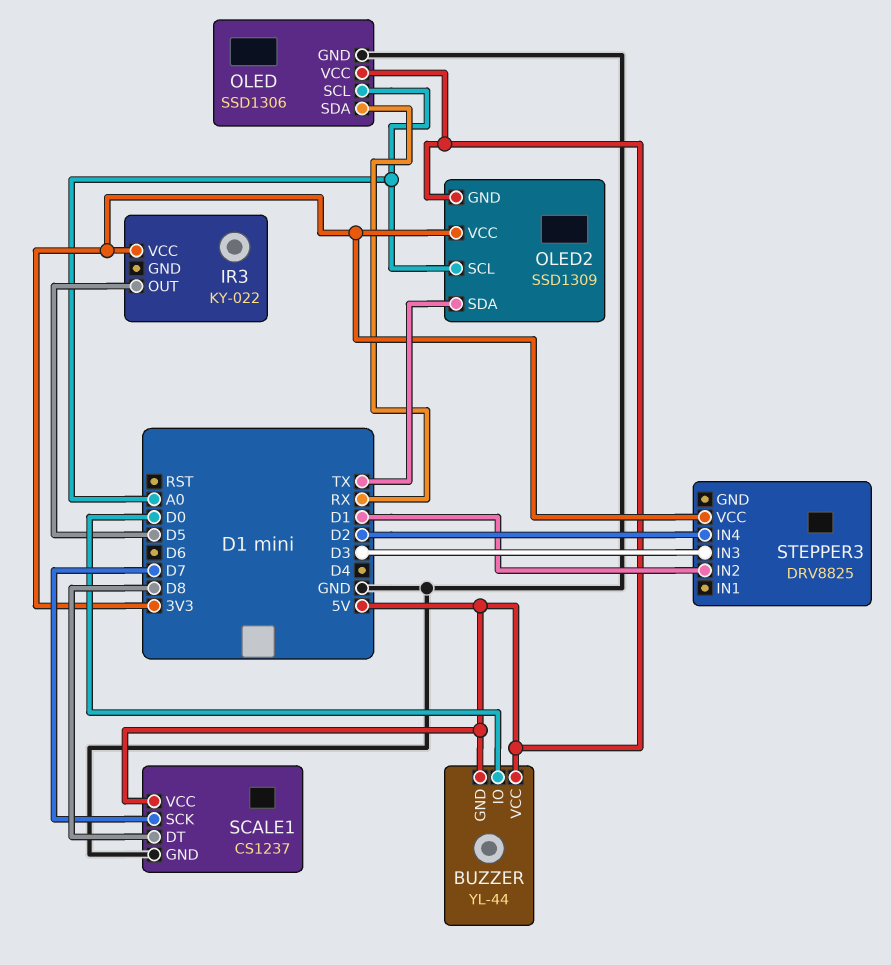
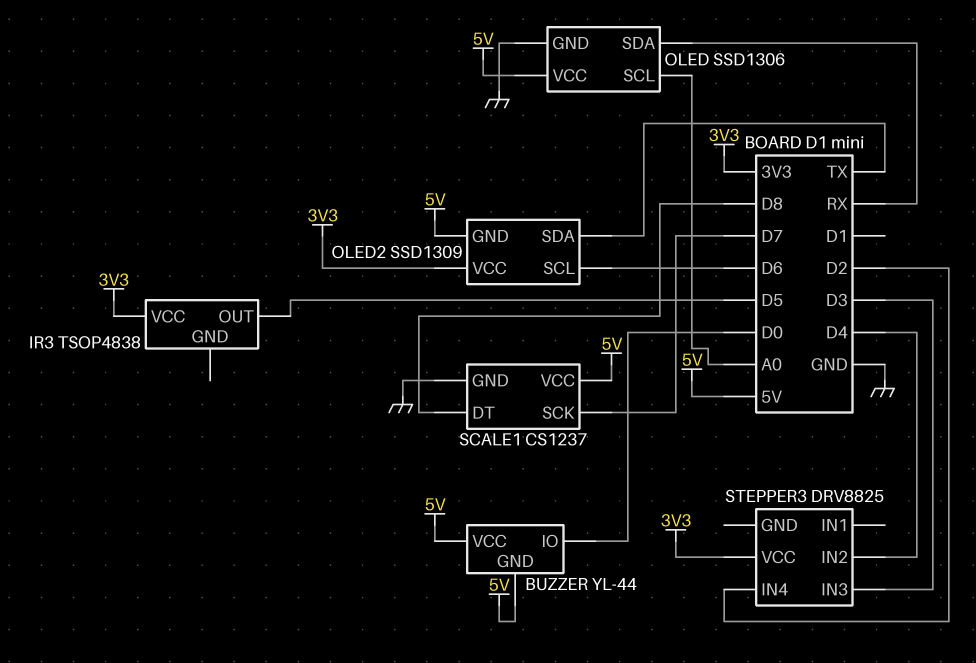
IR3: KY-022 -> TSOP4838
OLED2 pin SCL: A0 -> D6
STEPPER3 pin IN2: D1 -> D4

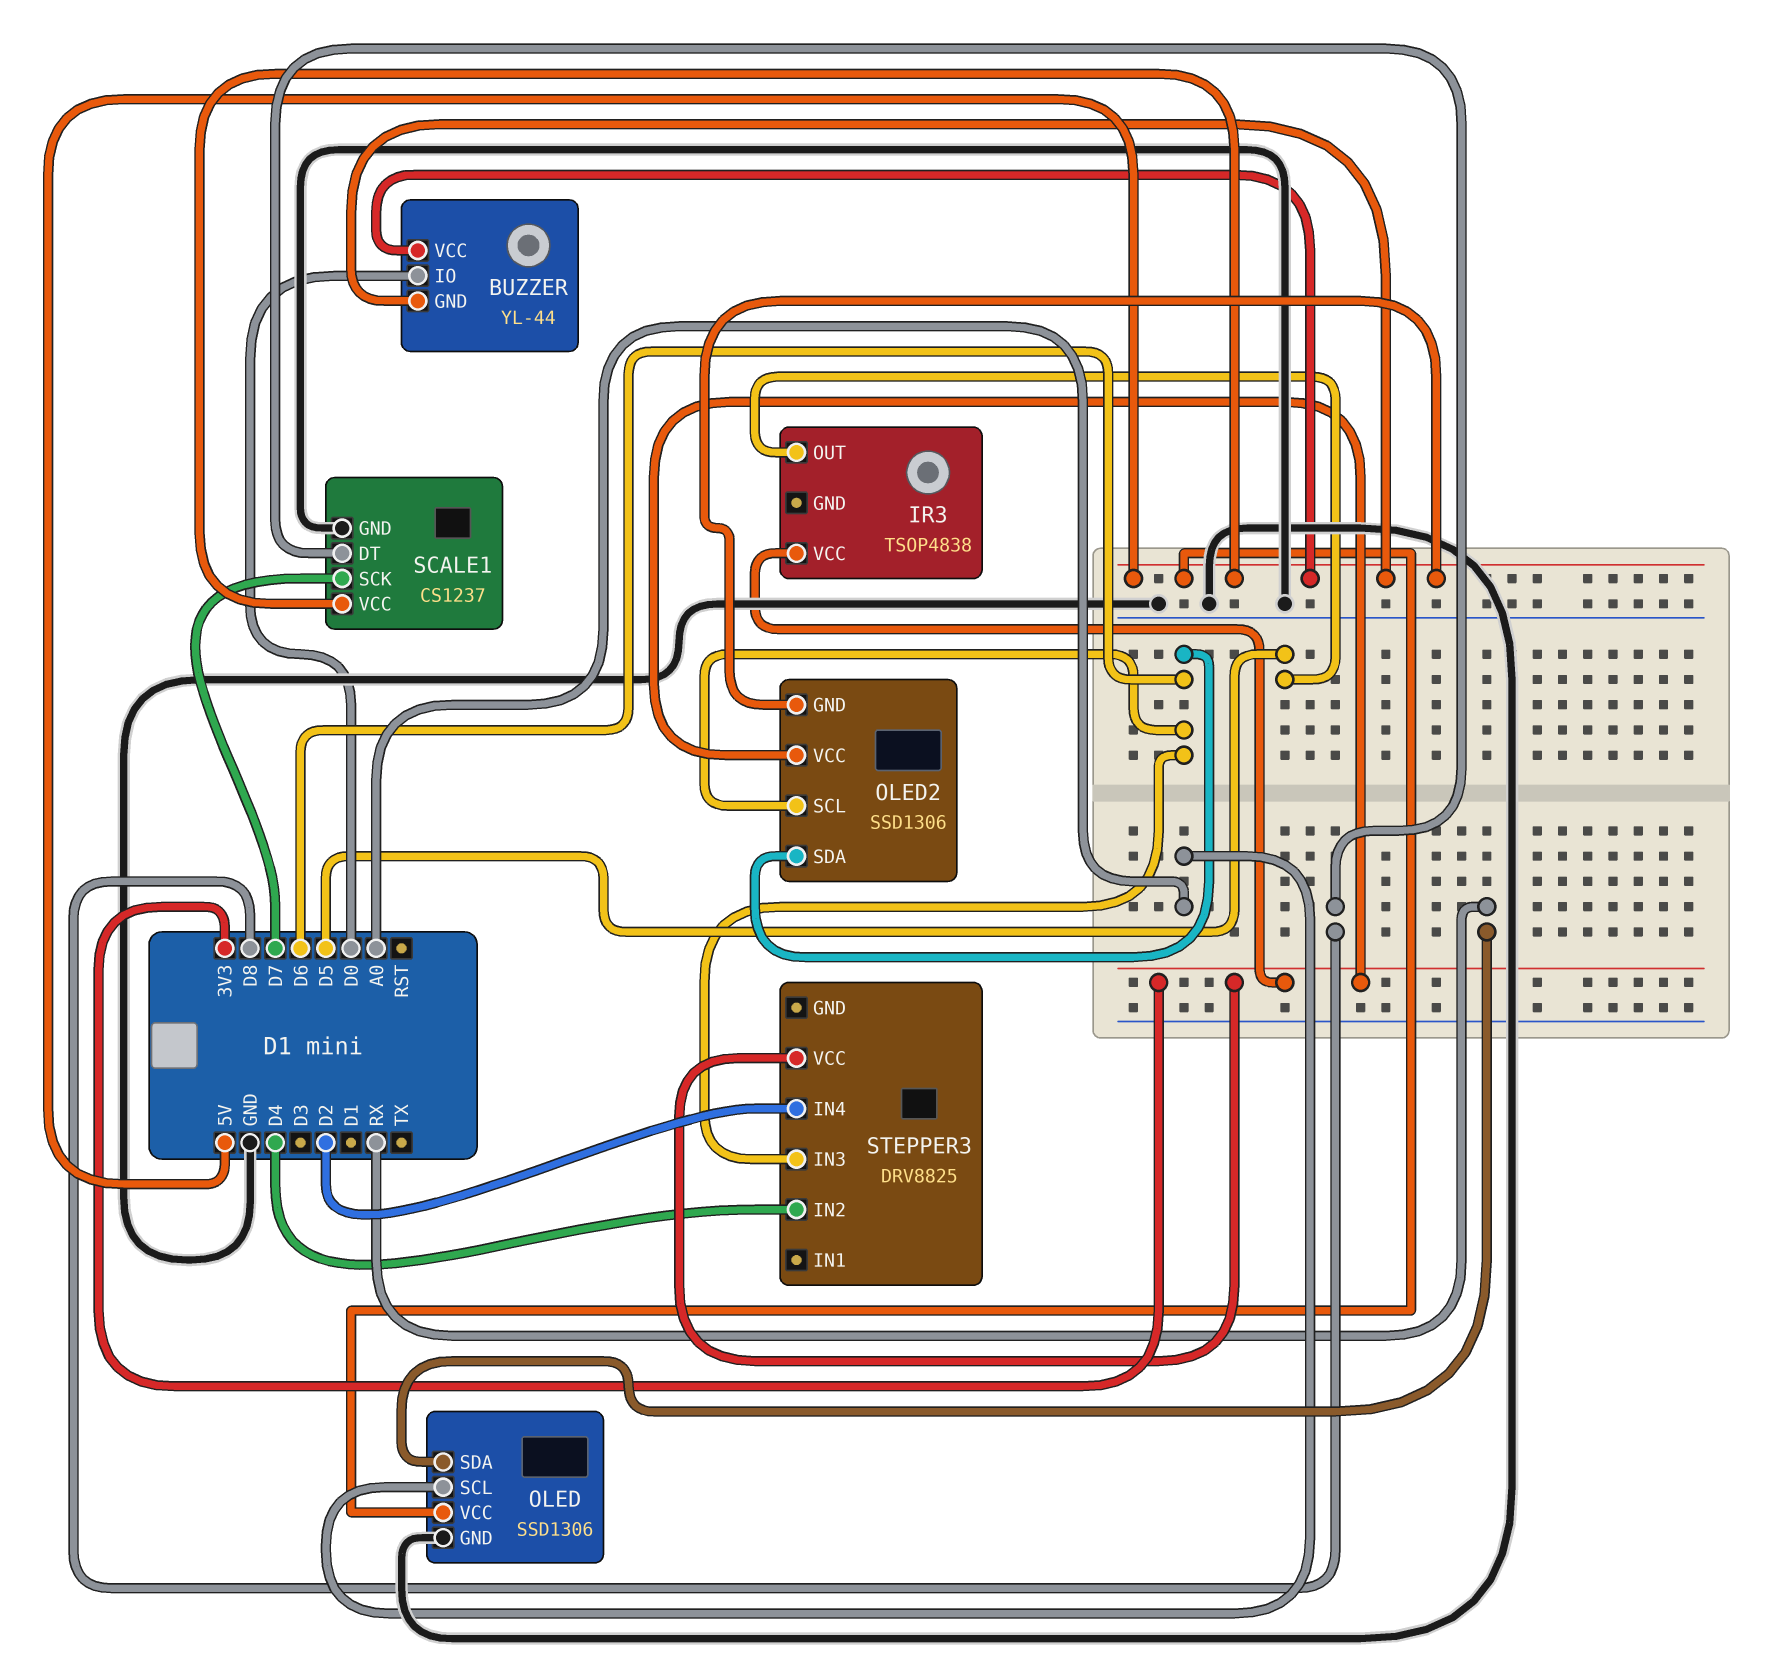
OLED2: SSD1309 -> SSD1306
OLED2 pin SDA: TX -> D6
STEPPER3 pin IN3: D3 -> D6

